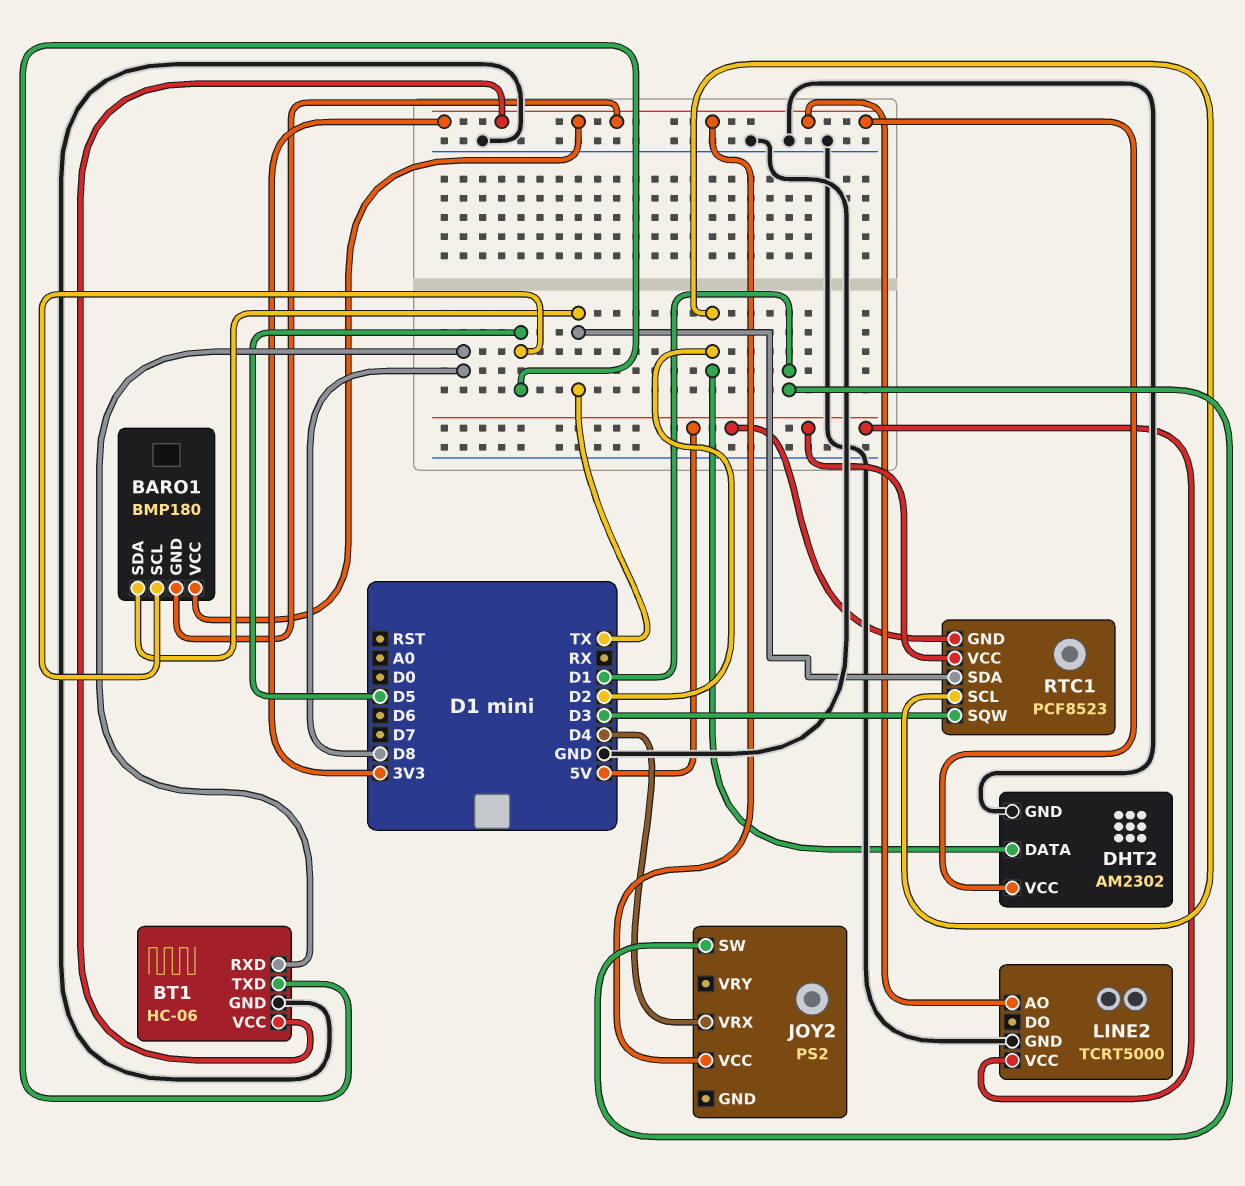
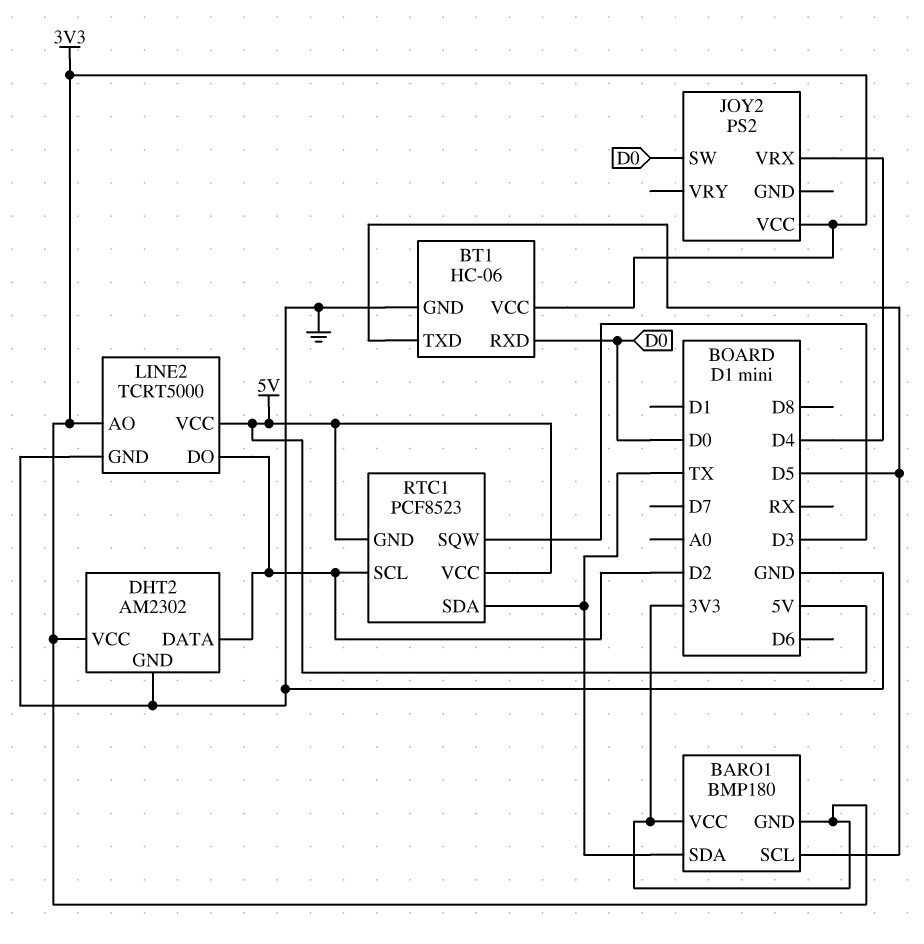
BT1 pin RXD: D8 -> D0
JOY2 pin SW: D1 -> D0
LINE2 pin DO: none -> D2

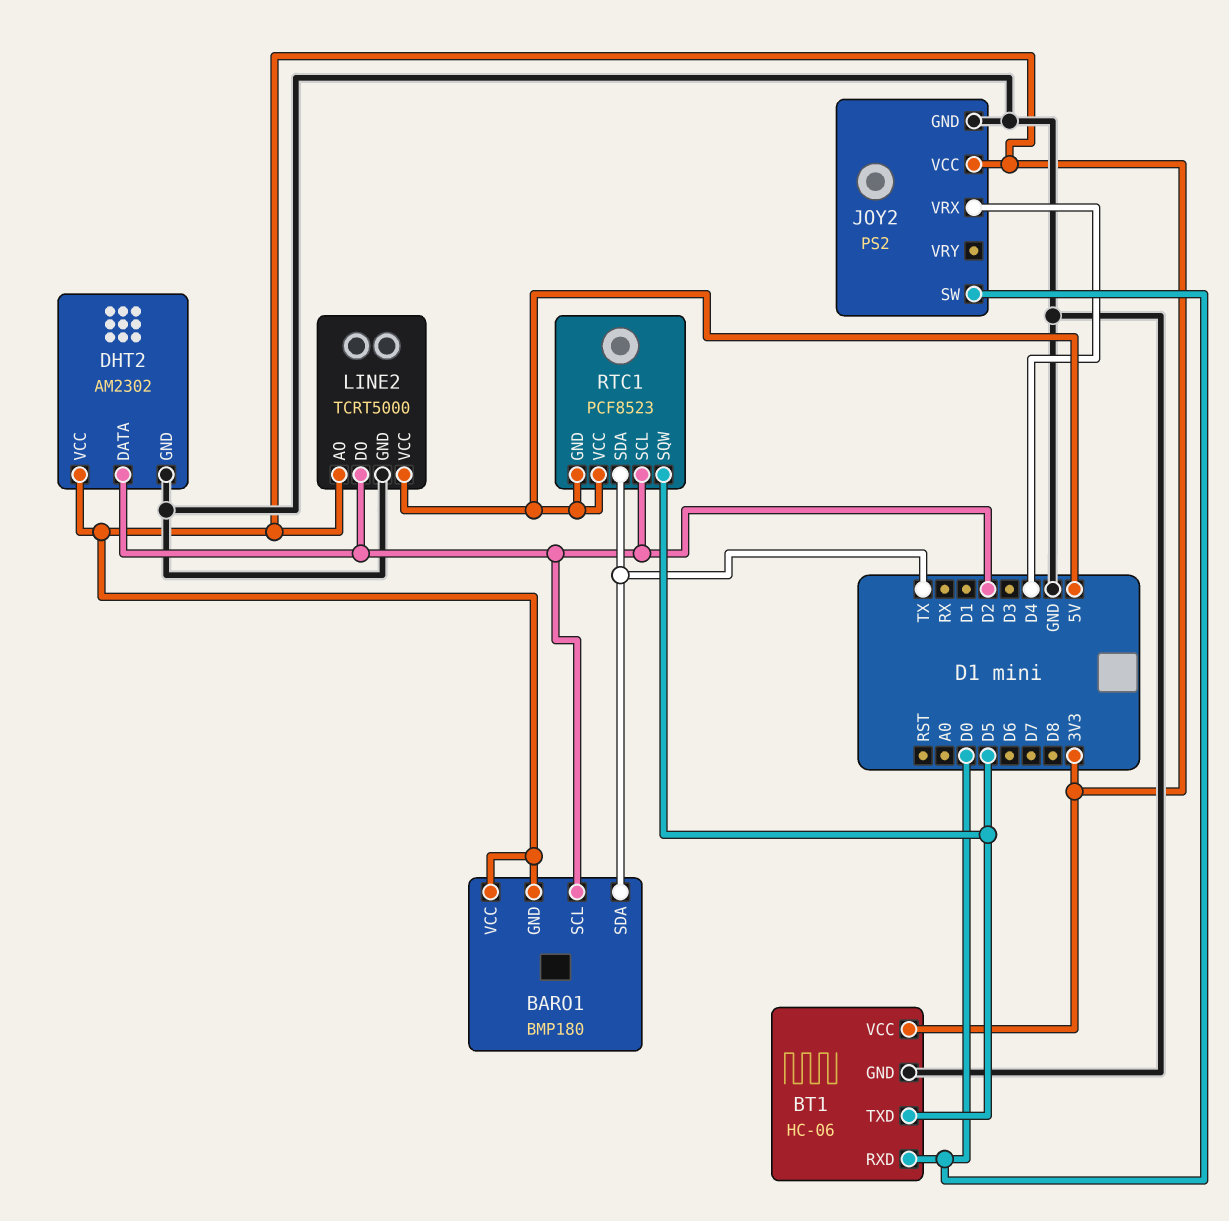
BARO1 pin SCL: D5 -> D2
JOY2 pin GND: none -> GND
RTC1 pin SQW: D3 -> D5

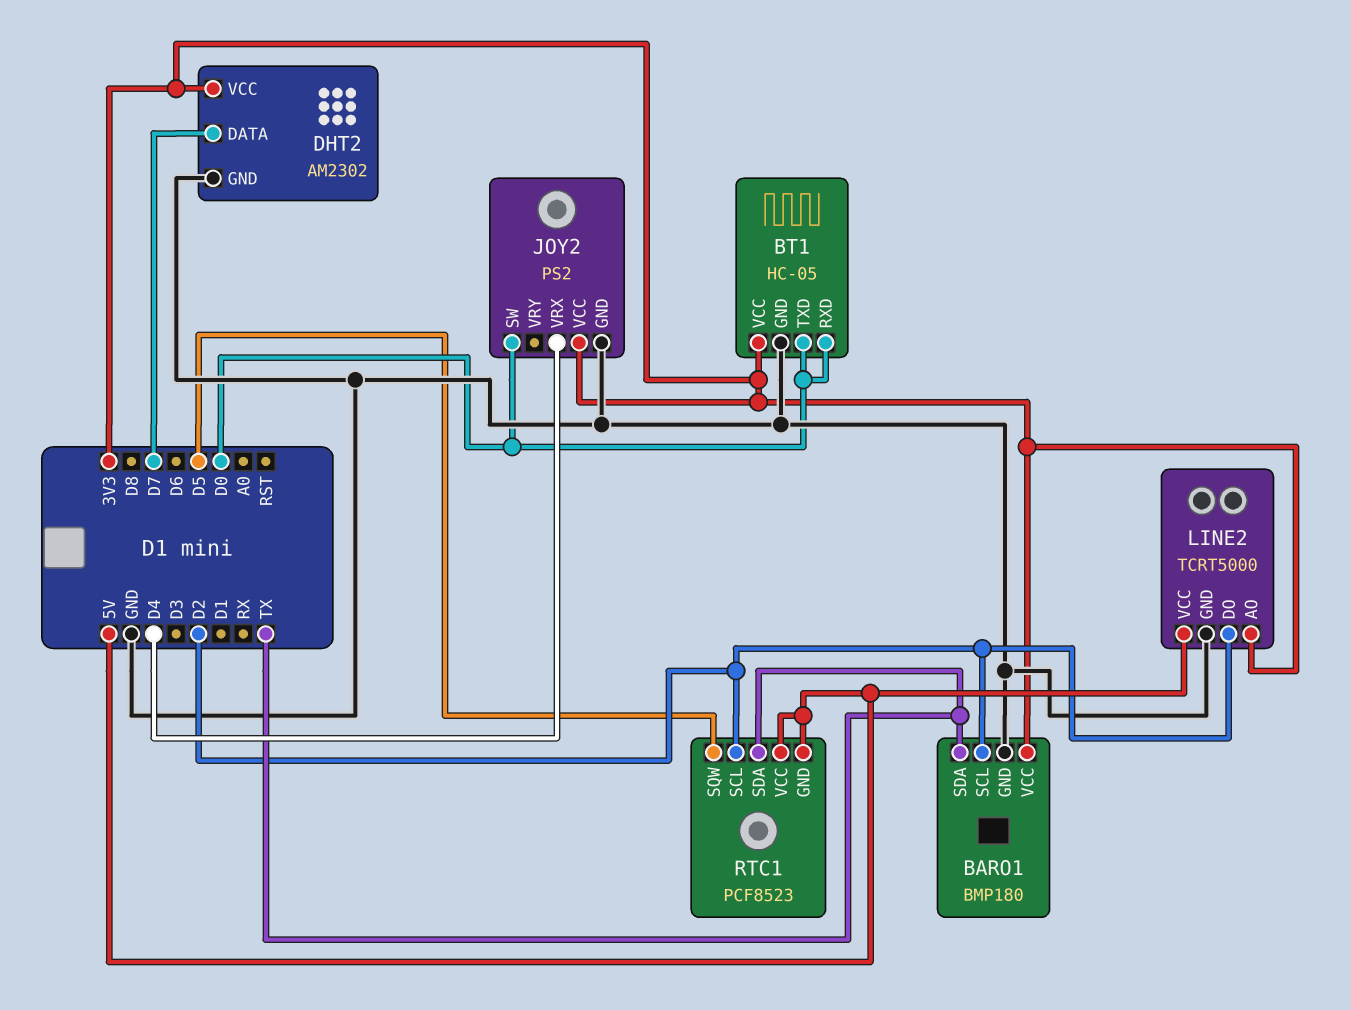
BARO1 pin GND: 3V3 -> GND
BT1: HC-06 -> HC-05
BT1 pin TXD: D5 -> D0
DHT2 pin DATA: D2 -> D7

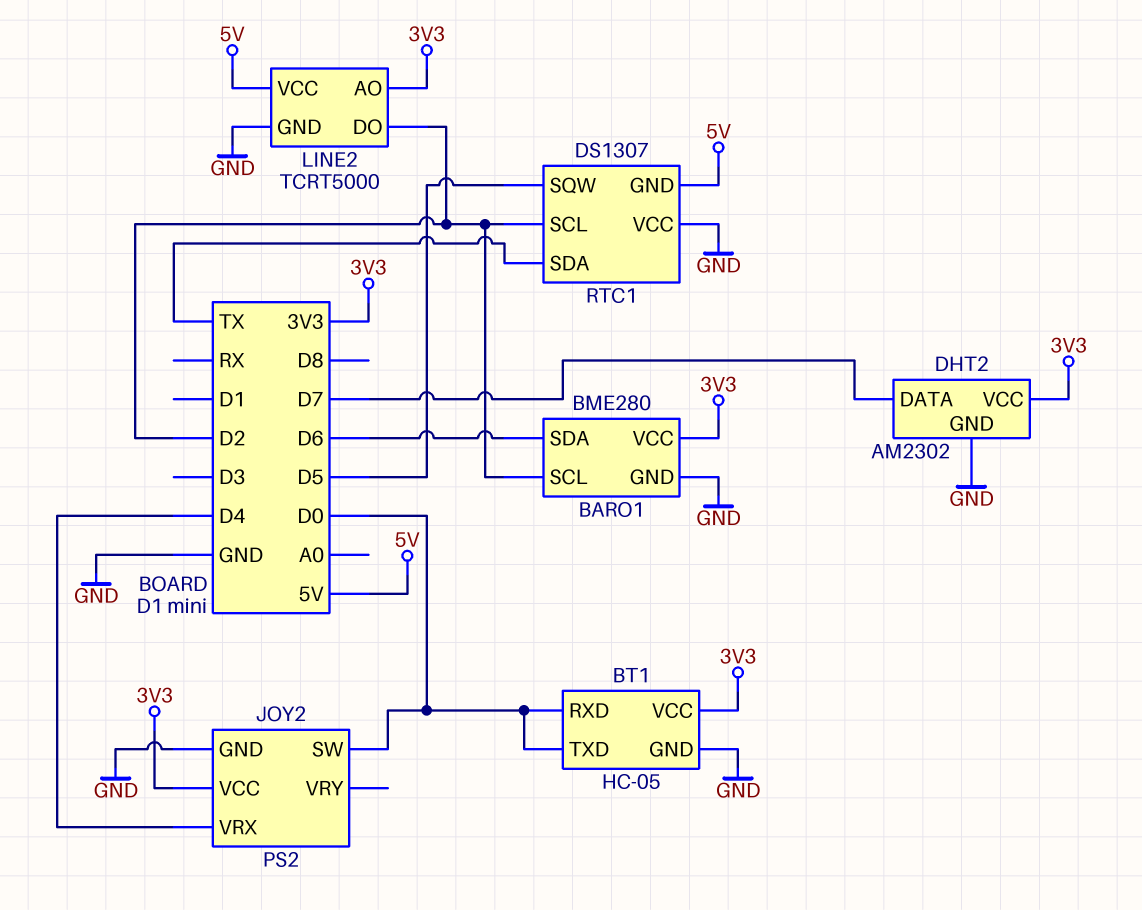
BARO1: BMP180 -> BME280
BARO1 pin SDA: TX -> D6
RTC1: PCF8523 -> DS1307
RTC1 pin VCC: 5V -> GND

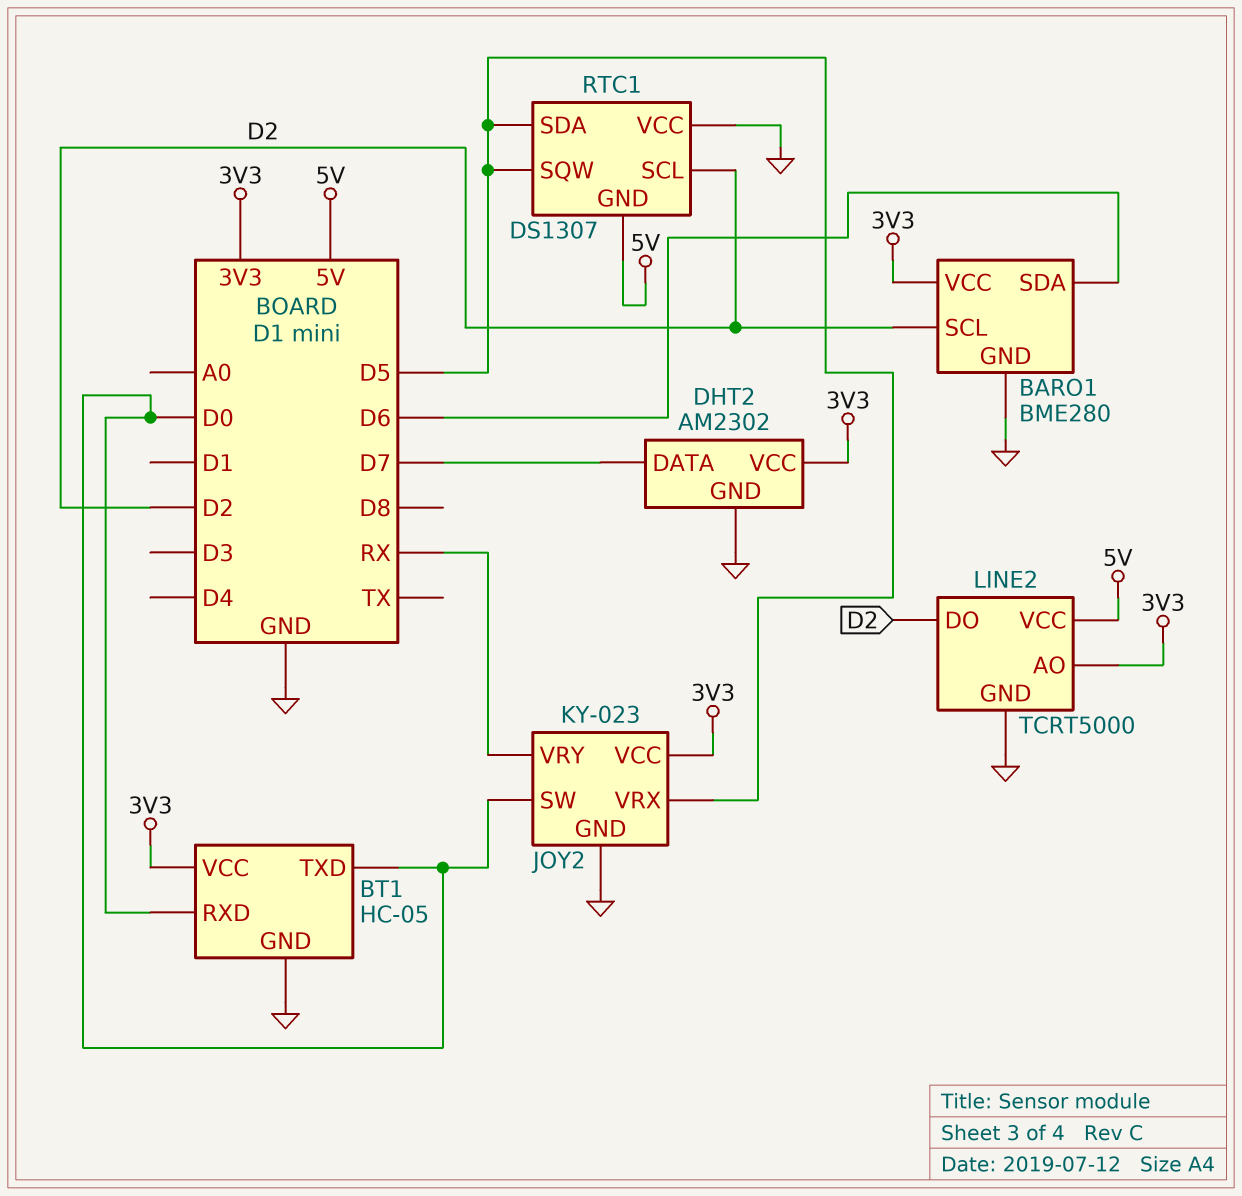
JOY2: PS2 -> KY-023
JOY2 pin VRX: D4 -> D5
JOY2 pin VRY: none -> RX
RTC1 pin SDA: TX -> D5

